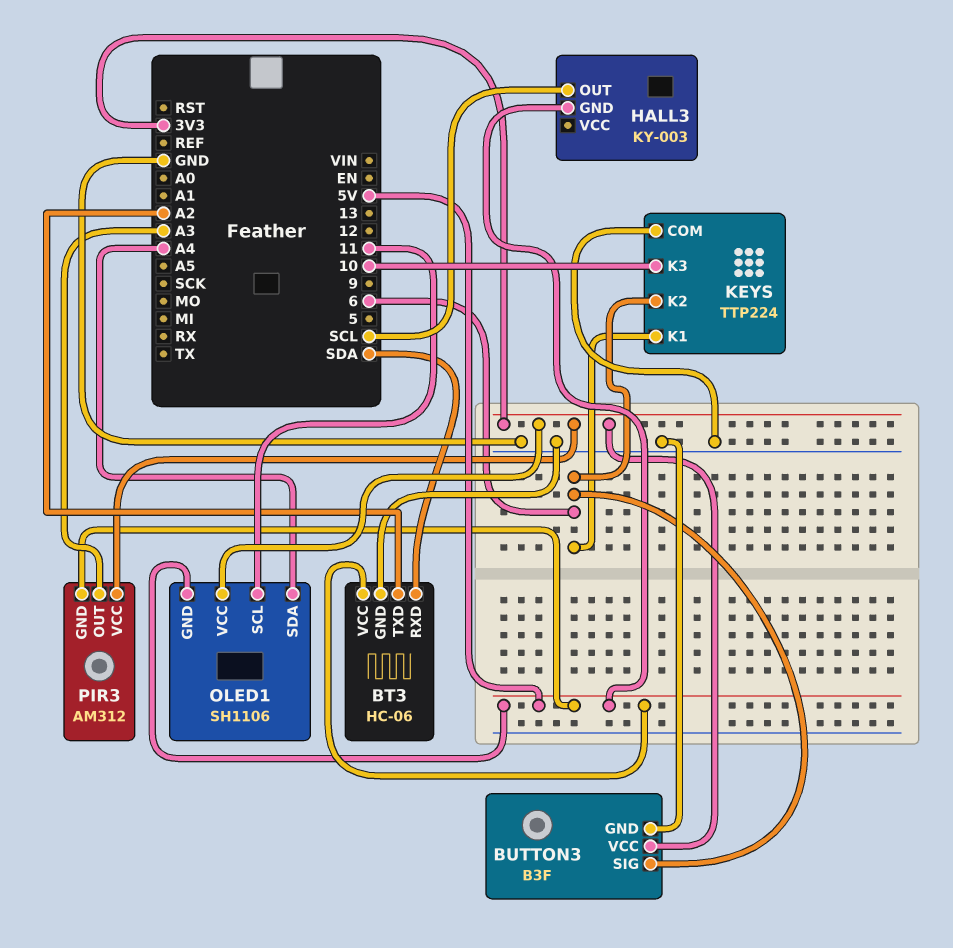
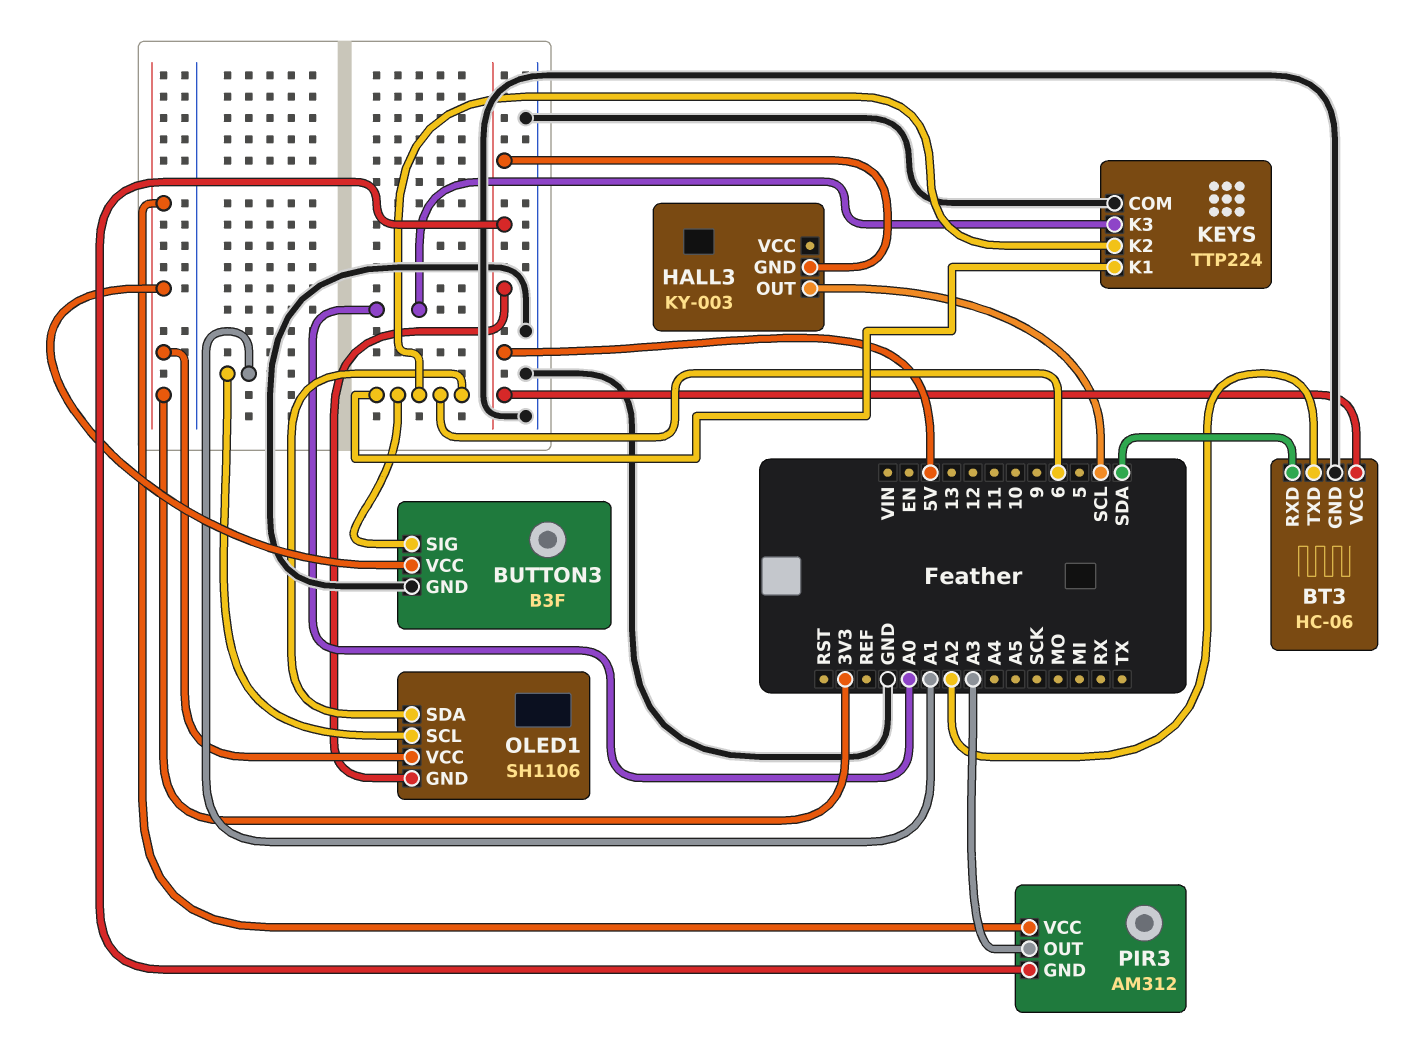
KEYS pin K3: 10 -> A0
OLED1 pin SCL: 11 -> A1
OLED1 pin SDA: A4 -> 6

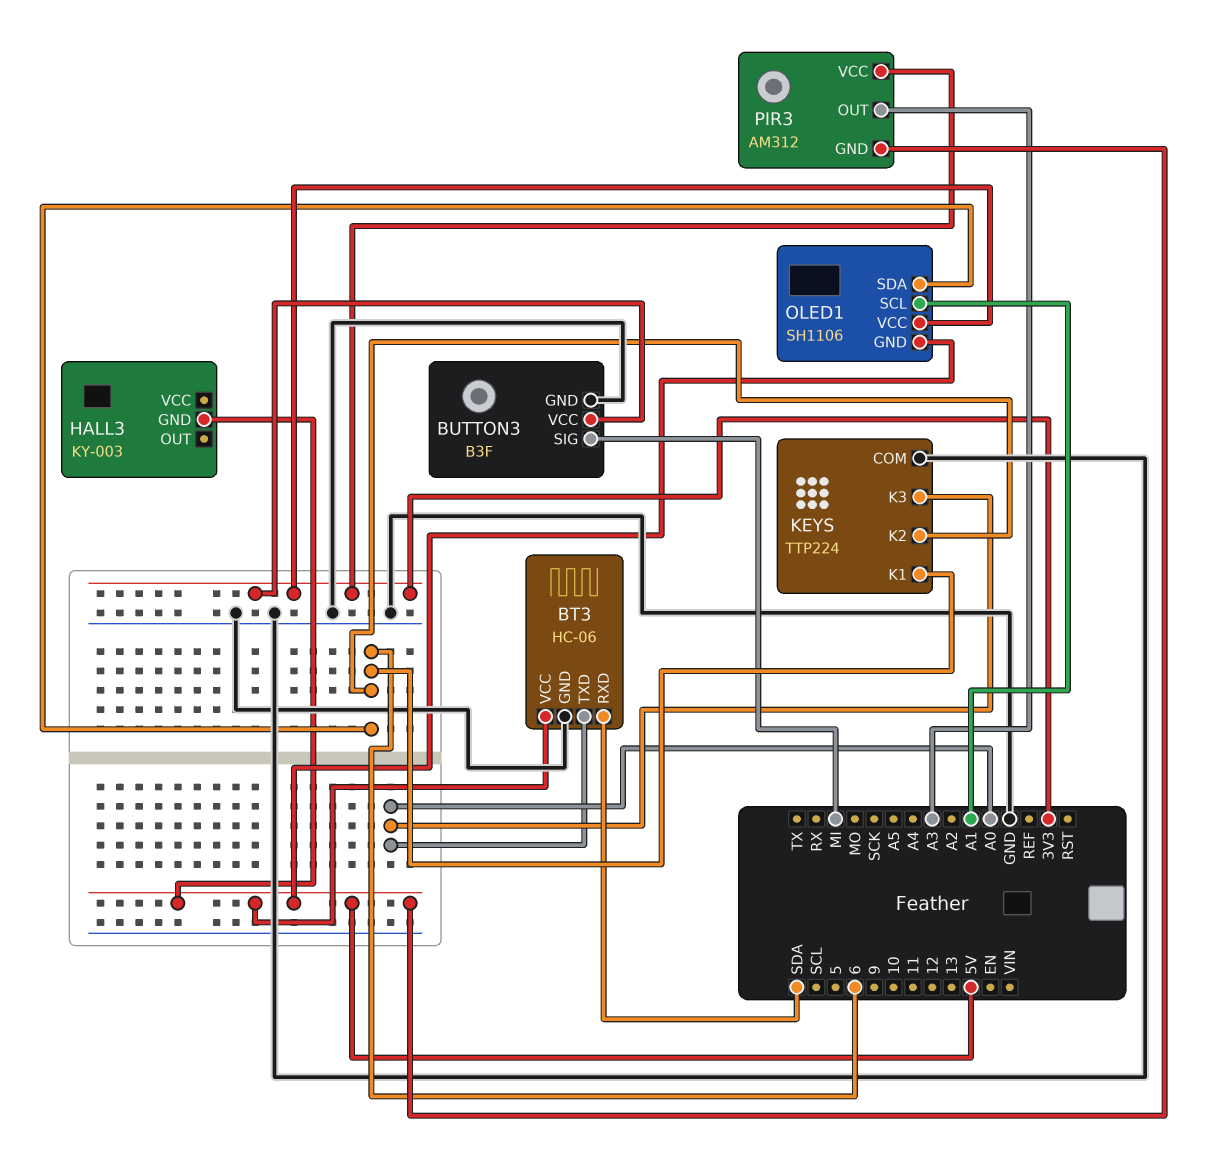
BT3 pin TXD: A2 -> A0
BUTTON3 pin SIG: 6 -> MI
HALL3 pin OUT: SCL -> none

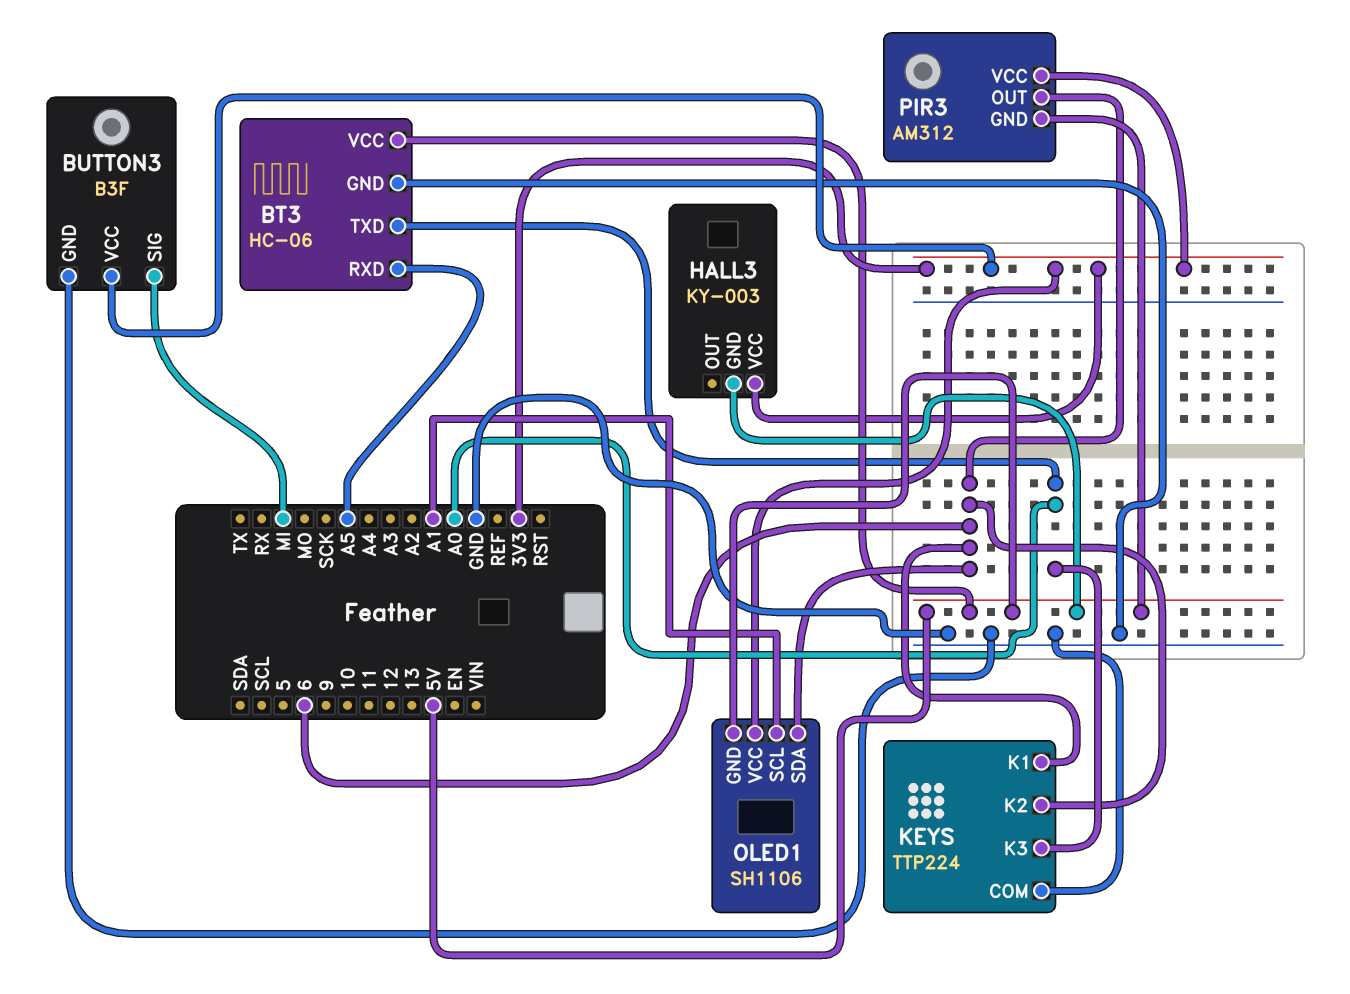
BT3 pin RXD: SDA -> A5
HALL3 pin VCC: none -> 3V3
PIR3 pin OUT: A3 -> 6

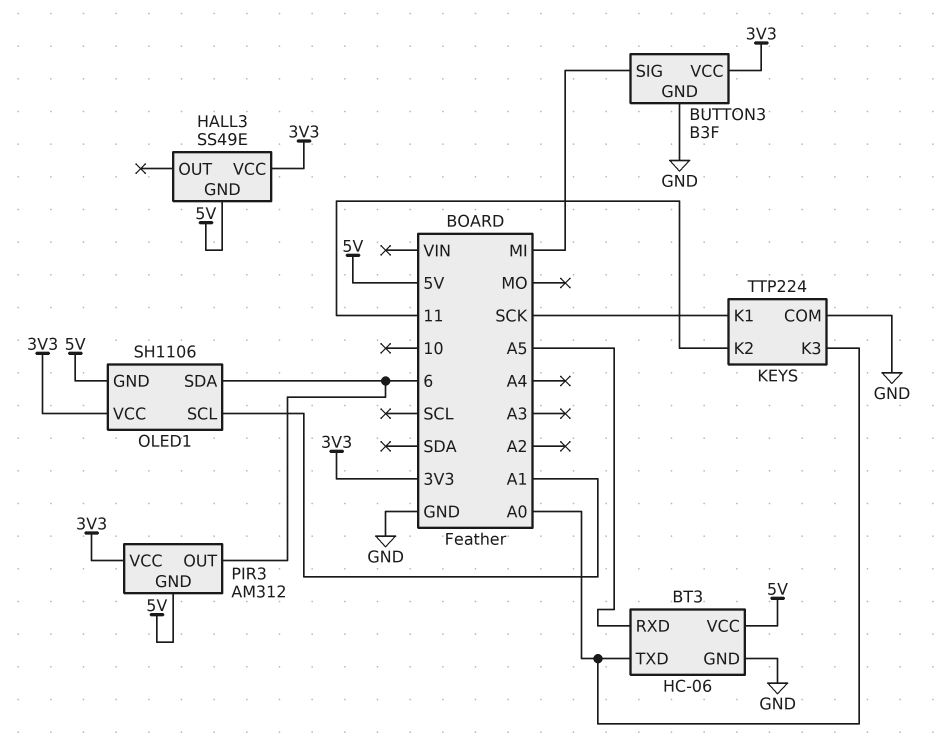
HALL3: KY-003 -> SS49E
KEYS pin K1: 6 -> SCK
KEYS pin K2: 6 -> 11

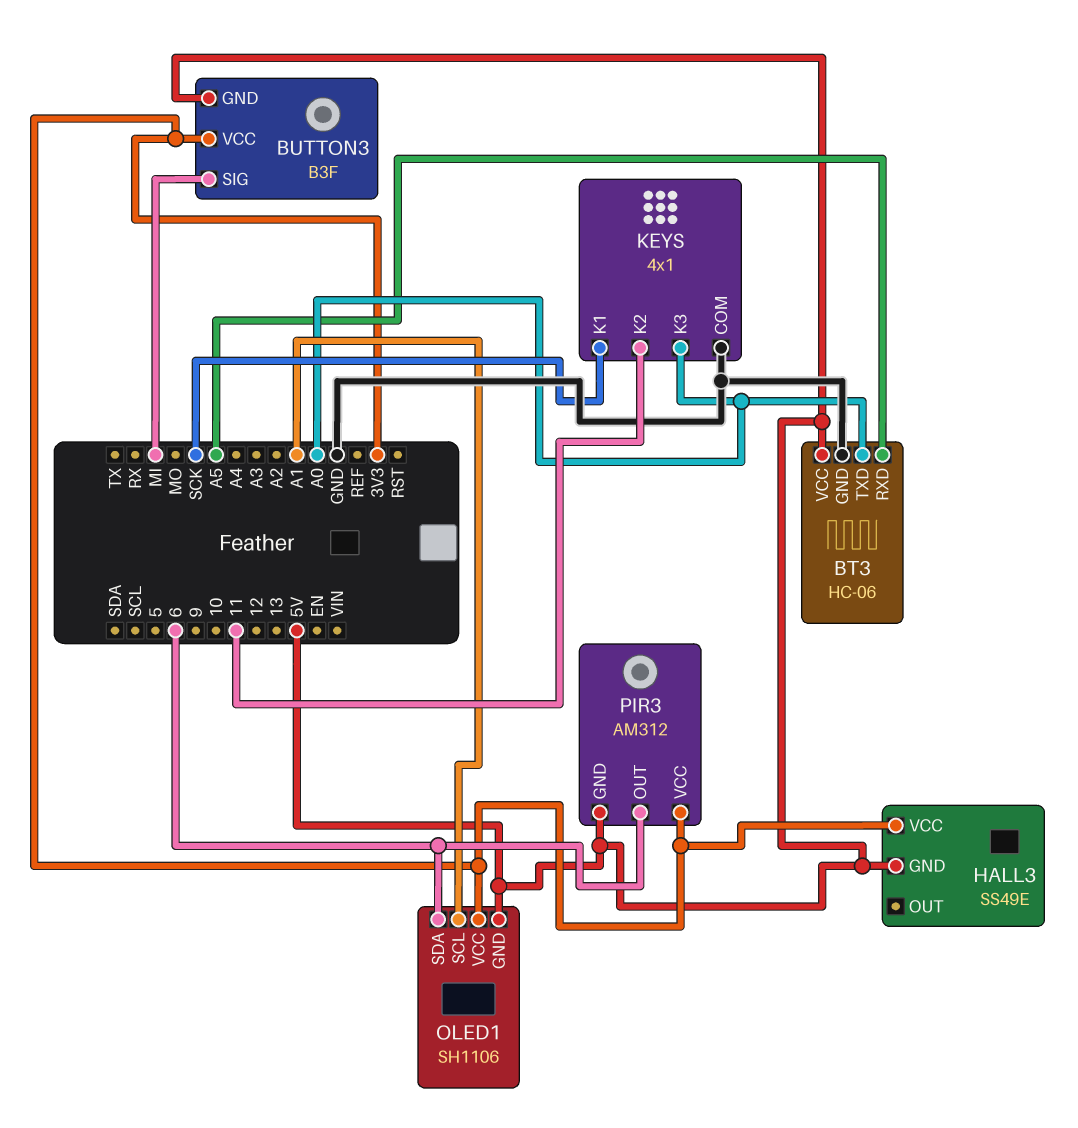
BUTTON3 pin GND: GND -> 5V
KEYS: TTP224 -> 4x1

